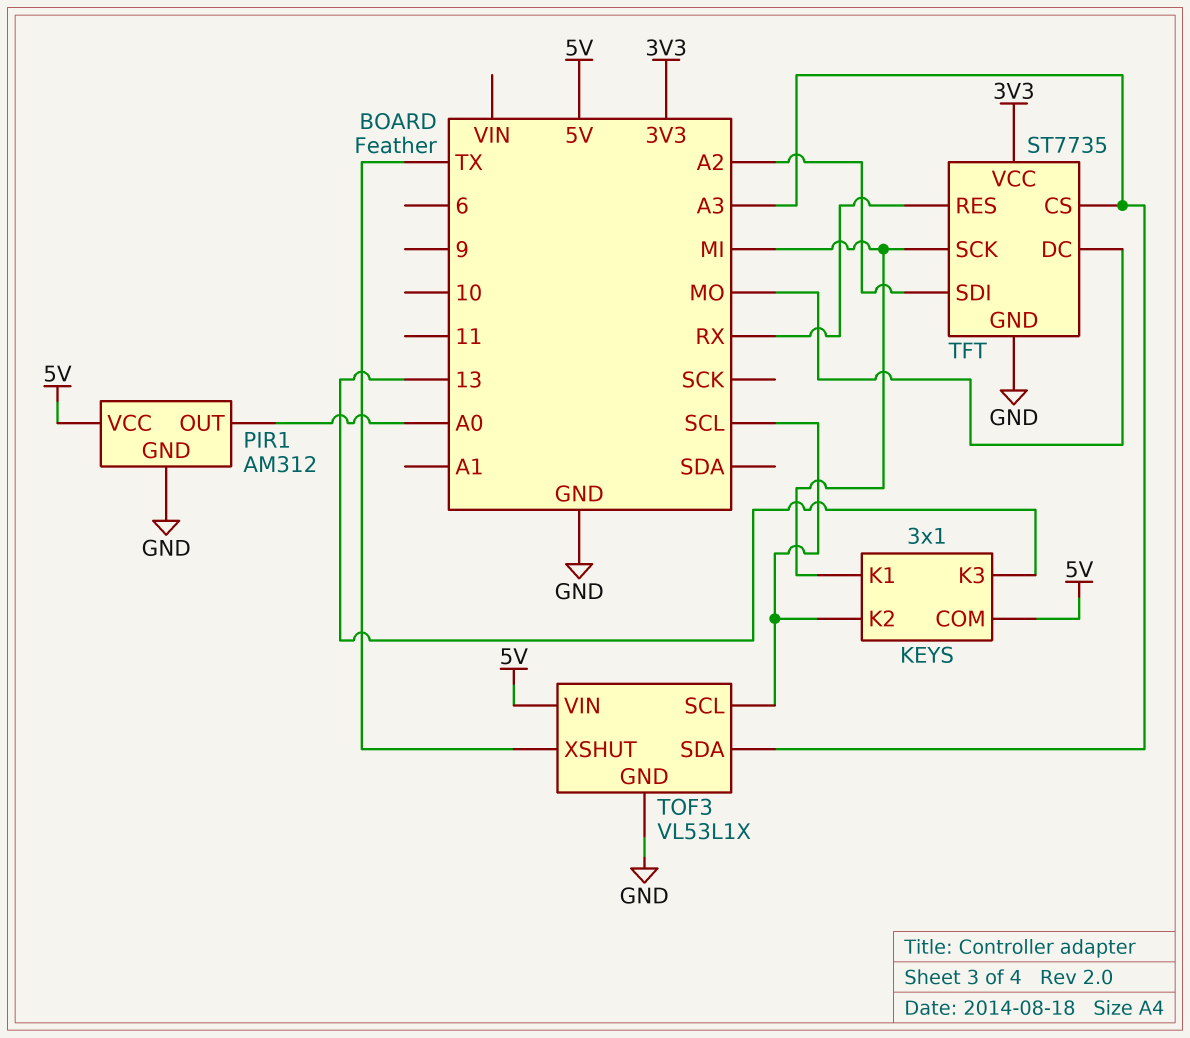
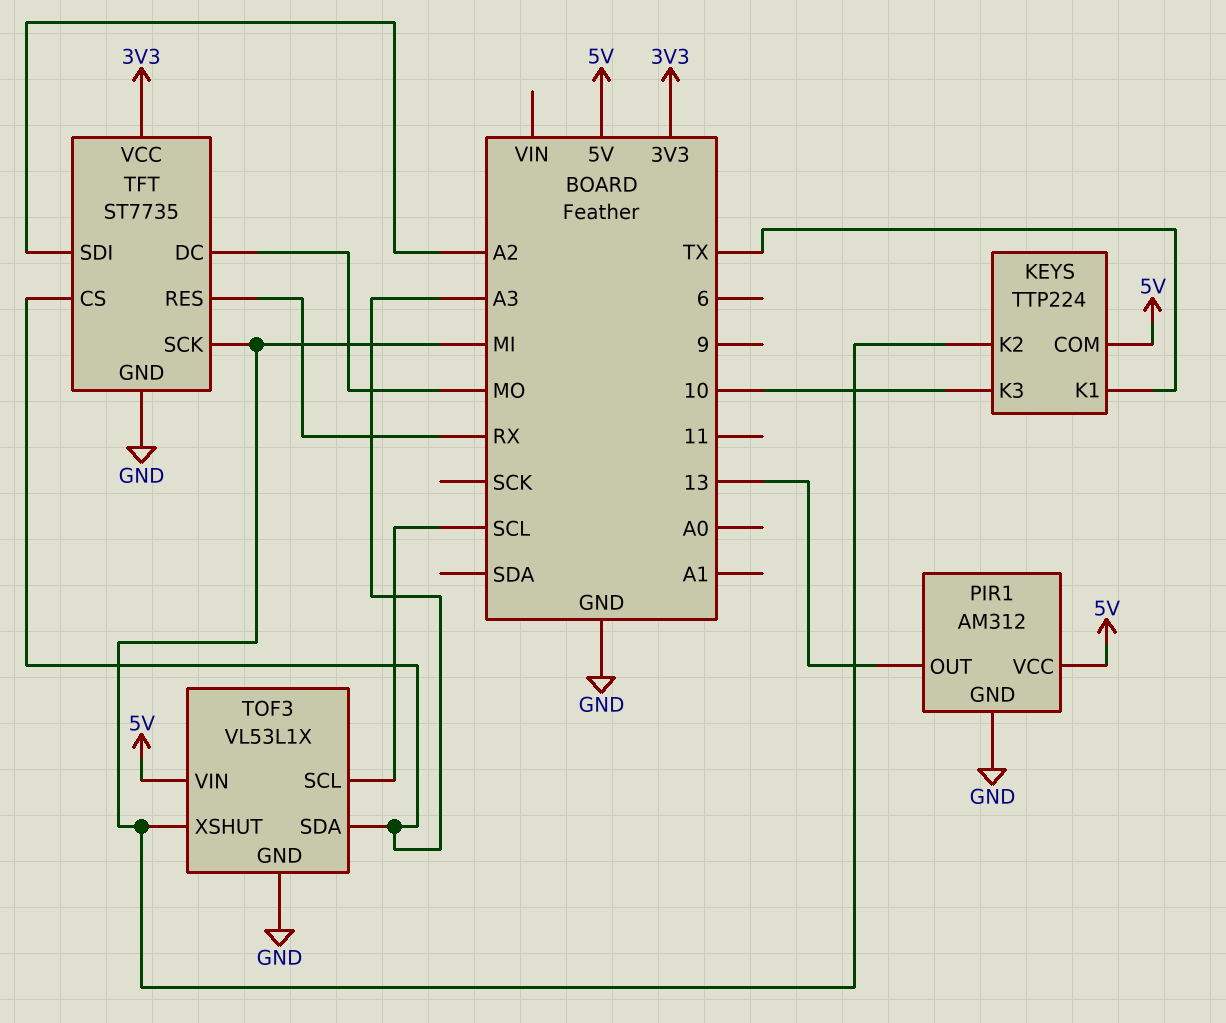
KEYS: 3x1 -> TTP224
KEYS pin K1: MI -> TX
KEYS pin K2: SCL -> MI
KEYS pin K3: 13 -> 10
PIR1 pin OUT: A0 -> 13
TOF3 pin XSHUT: TX -> MI

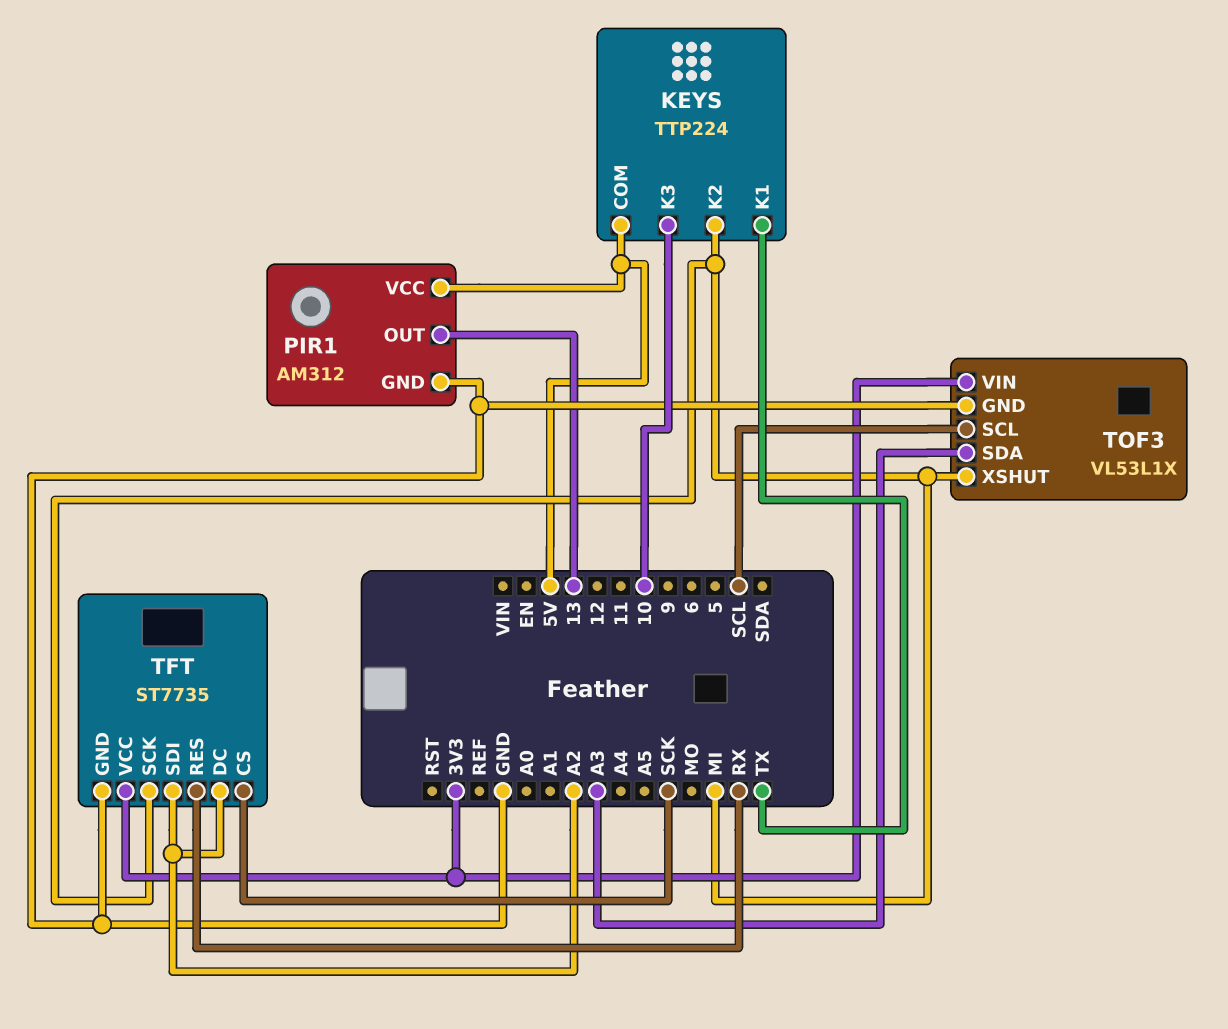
TFT pin CS: A3 -> SCK
TFT pin DC: MO -> A2
TOF3 pin VIN: 5V -> 3V3

